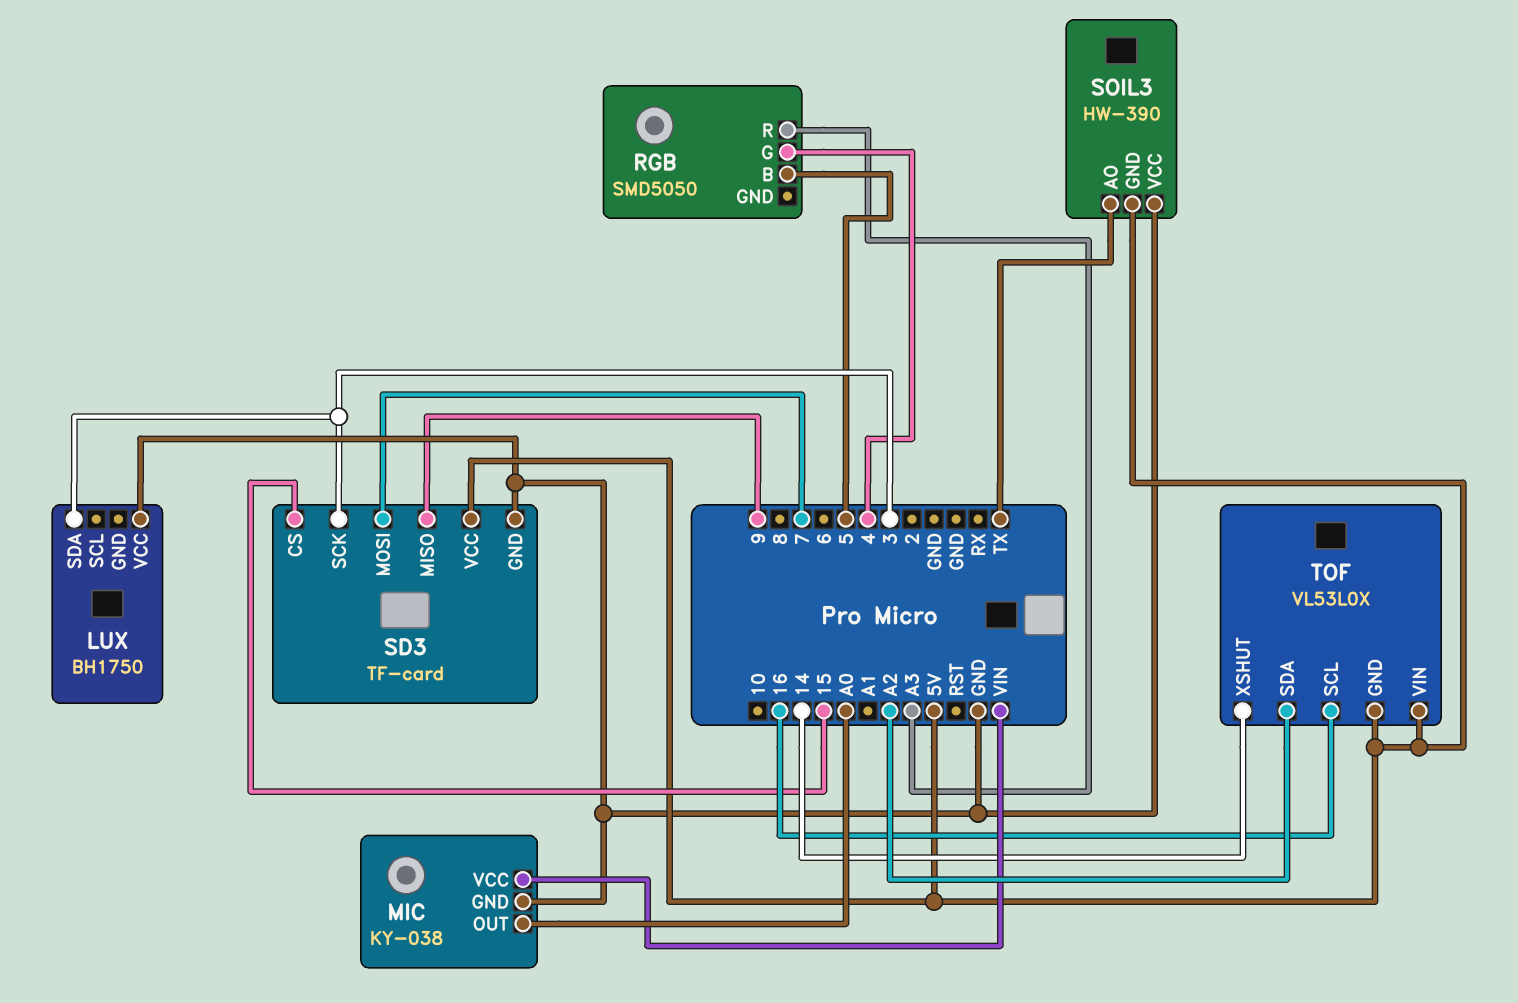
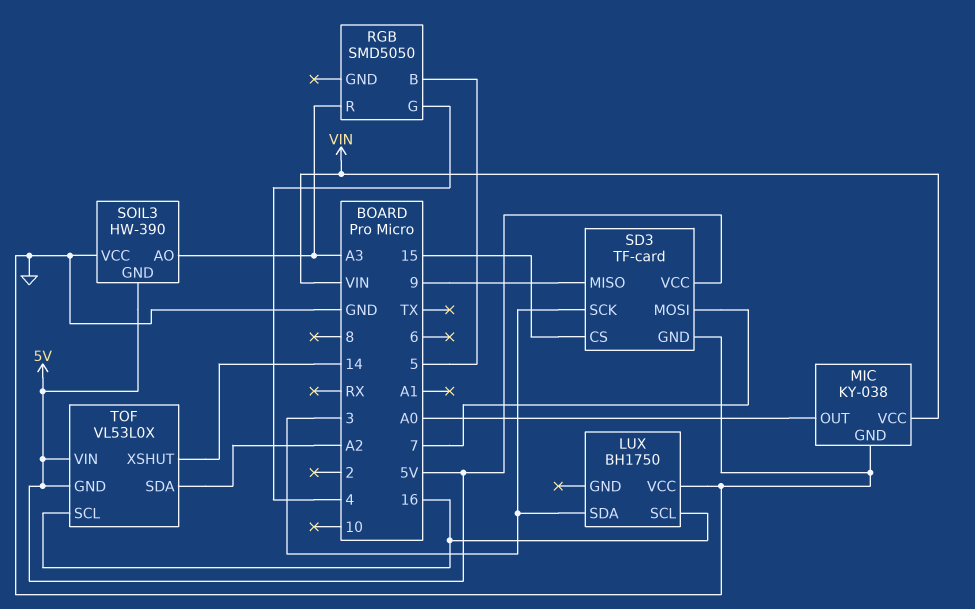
LUX pin SCL: none -> 16
SOIL3 pin AO: TX -> A3

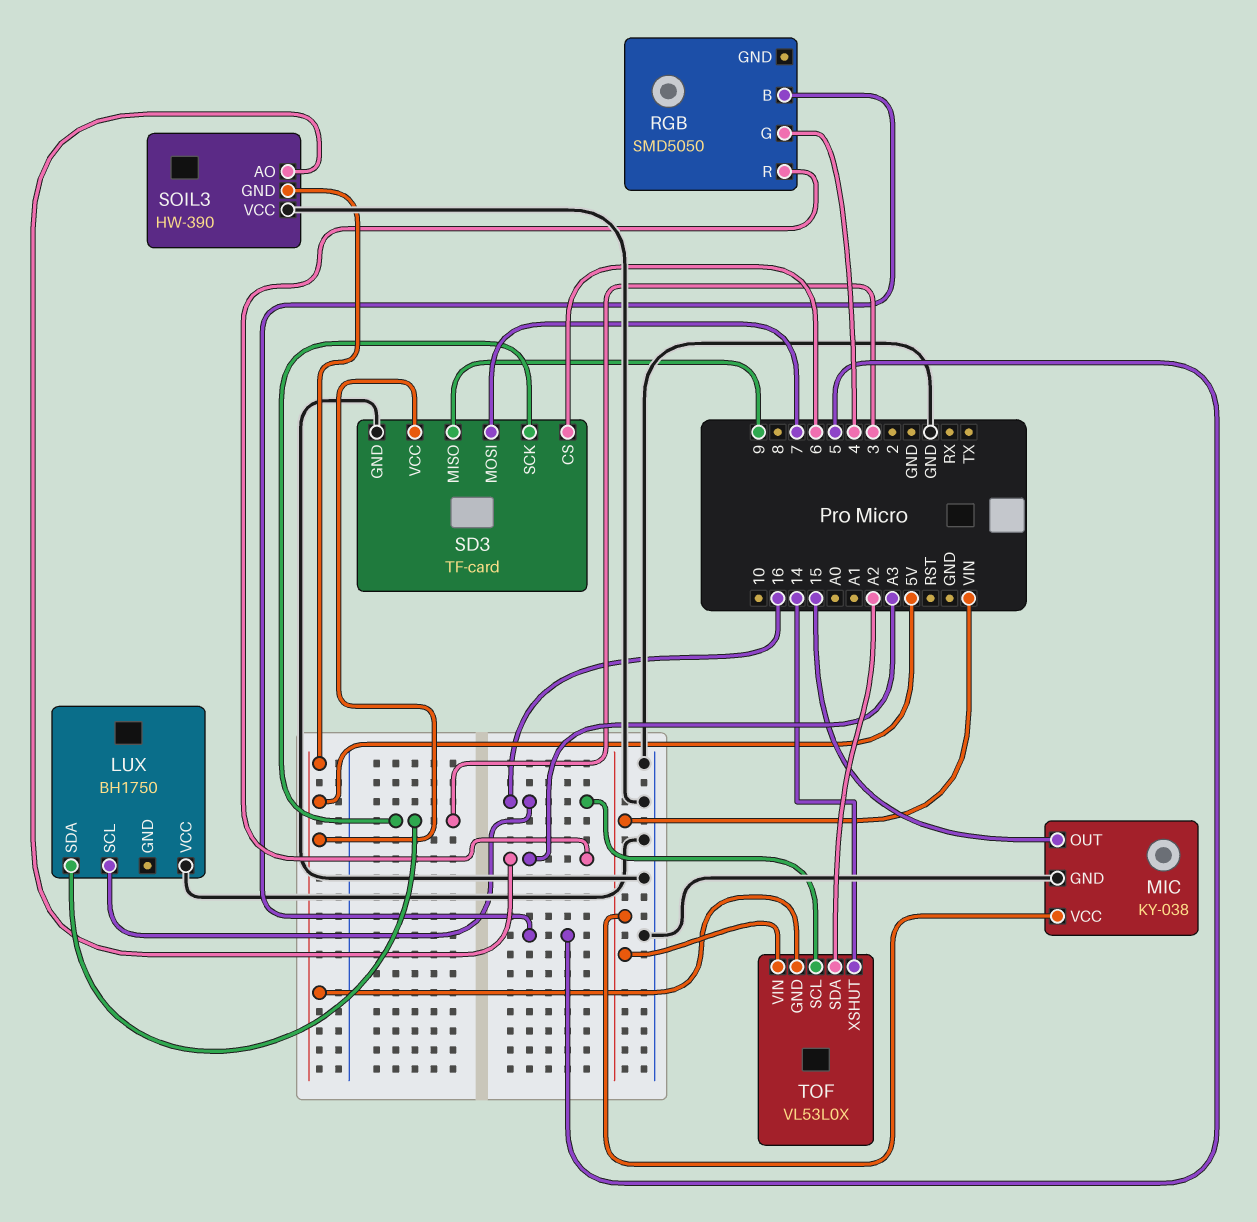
MIC pin OUT: A0 -> 15
SD3 pin CS: 15 -> 6
TOF pin VIN: 5V -> VIN

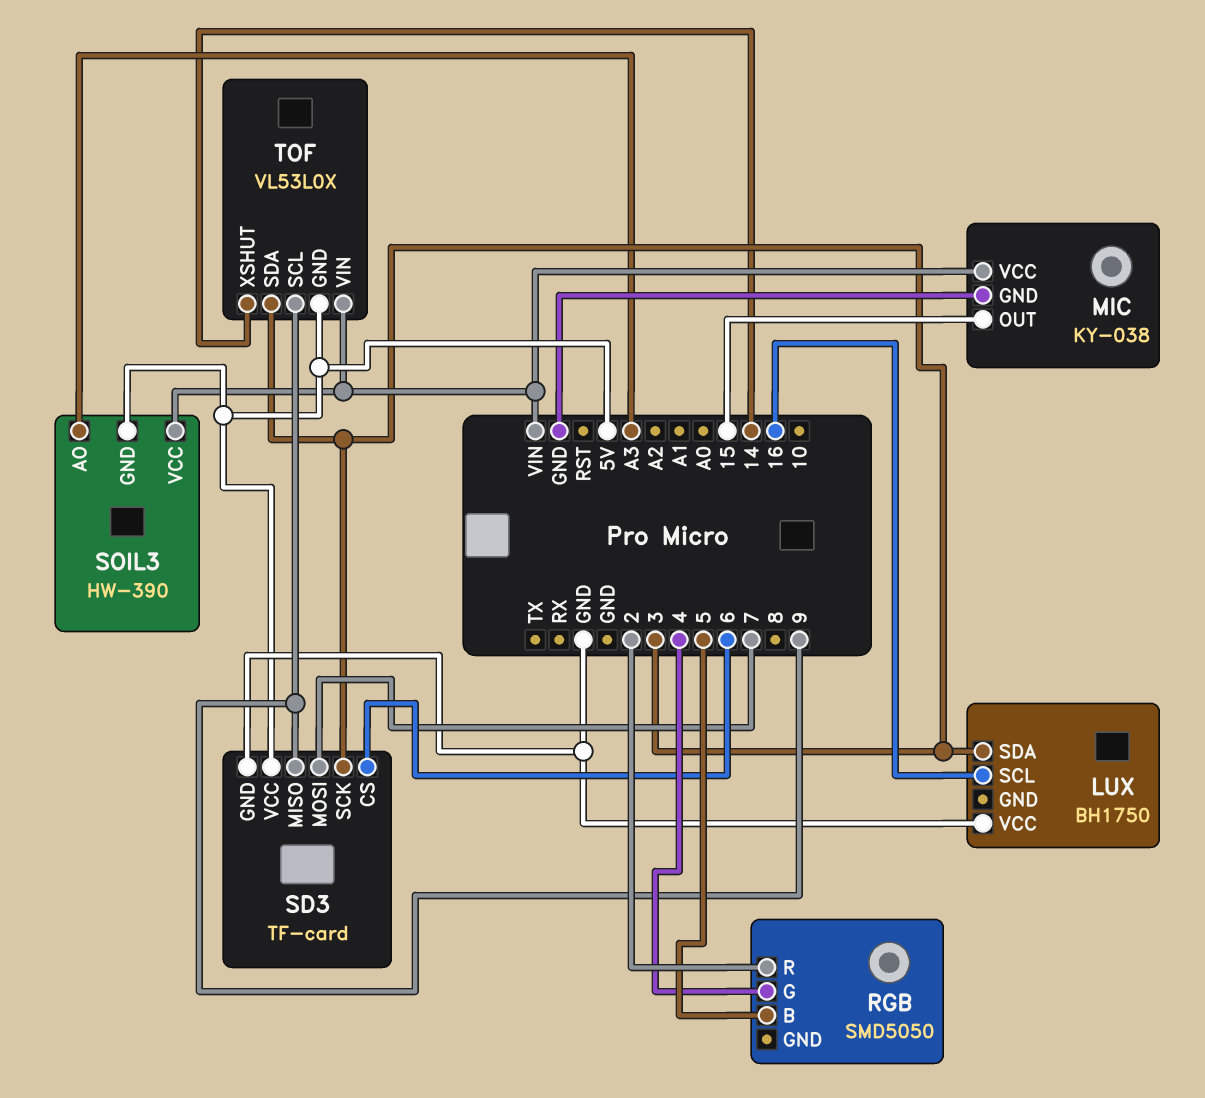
RGB pin R: A3 -> 2
SOIL3 pin VCC: GND -> VIN
TOF pin SCL: 16 -> 9
TOF pin SDA: A2 -> 3

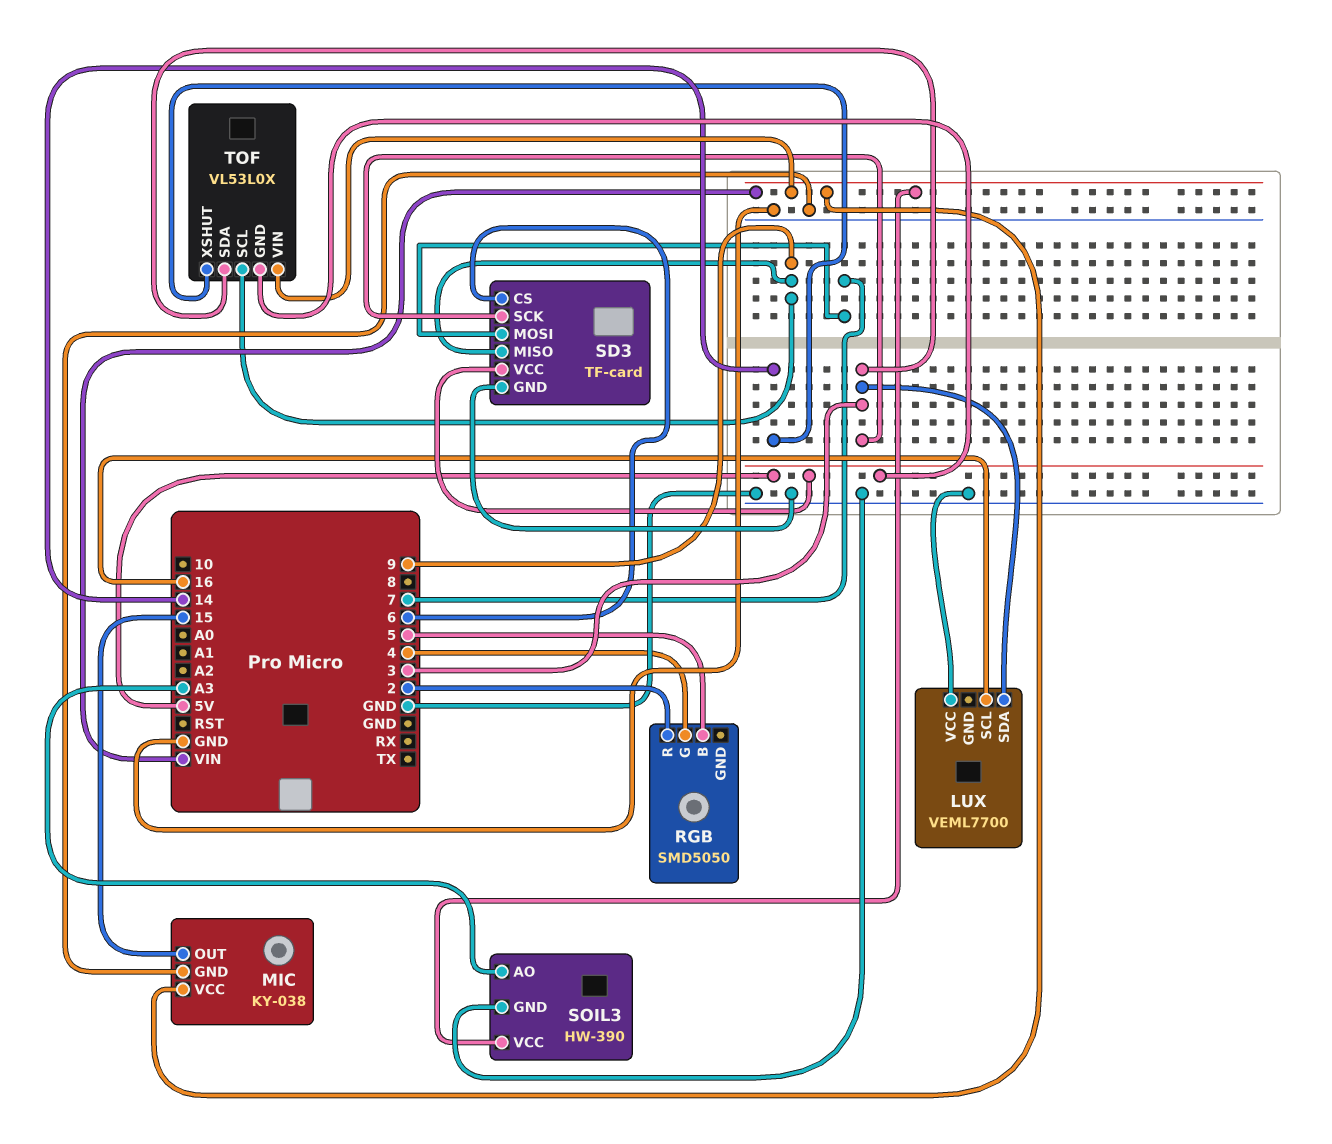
LUX: BH1750 -> VEML7700
SOIL3 pin GND: 5V -> GND

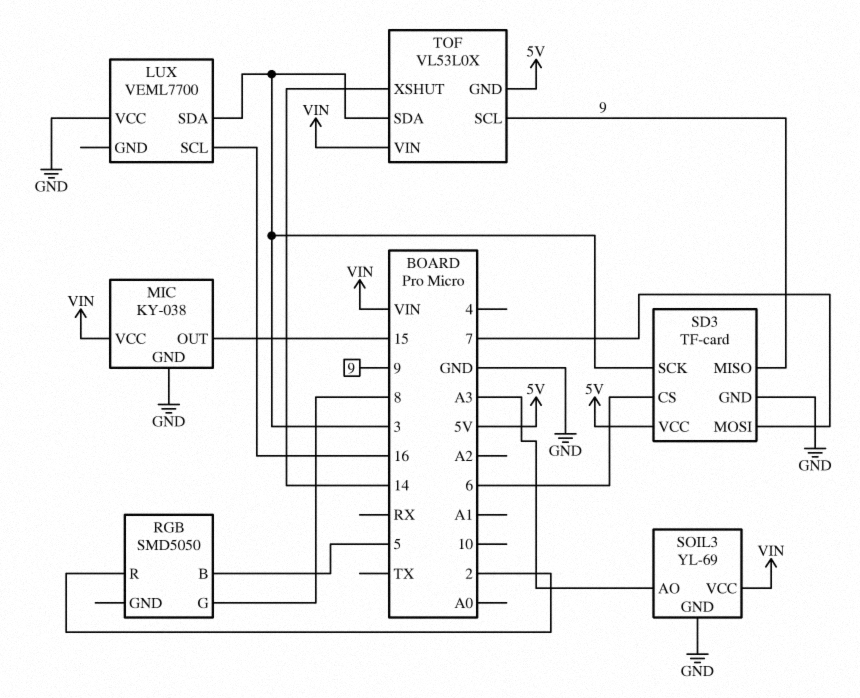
RGB pin G: 4 -> 8
SOIL3: HW-390 -> YL-69

